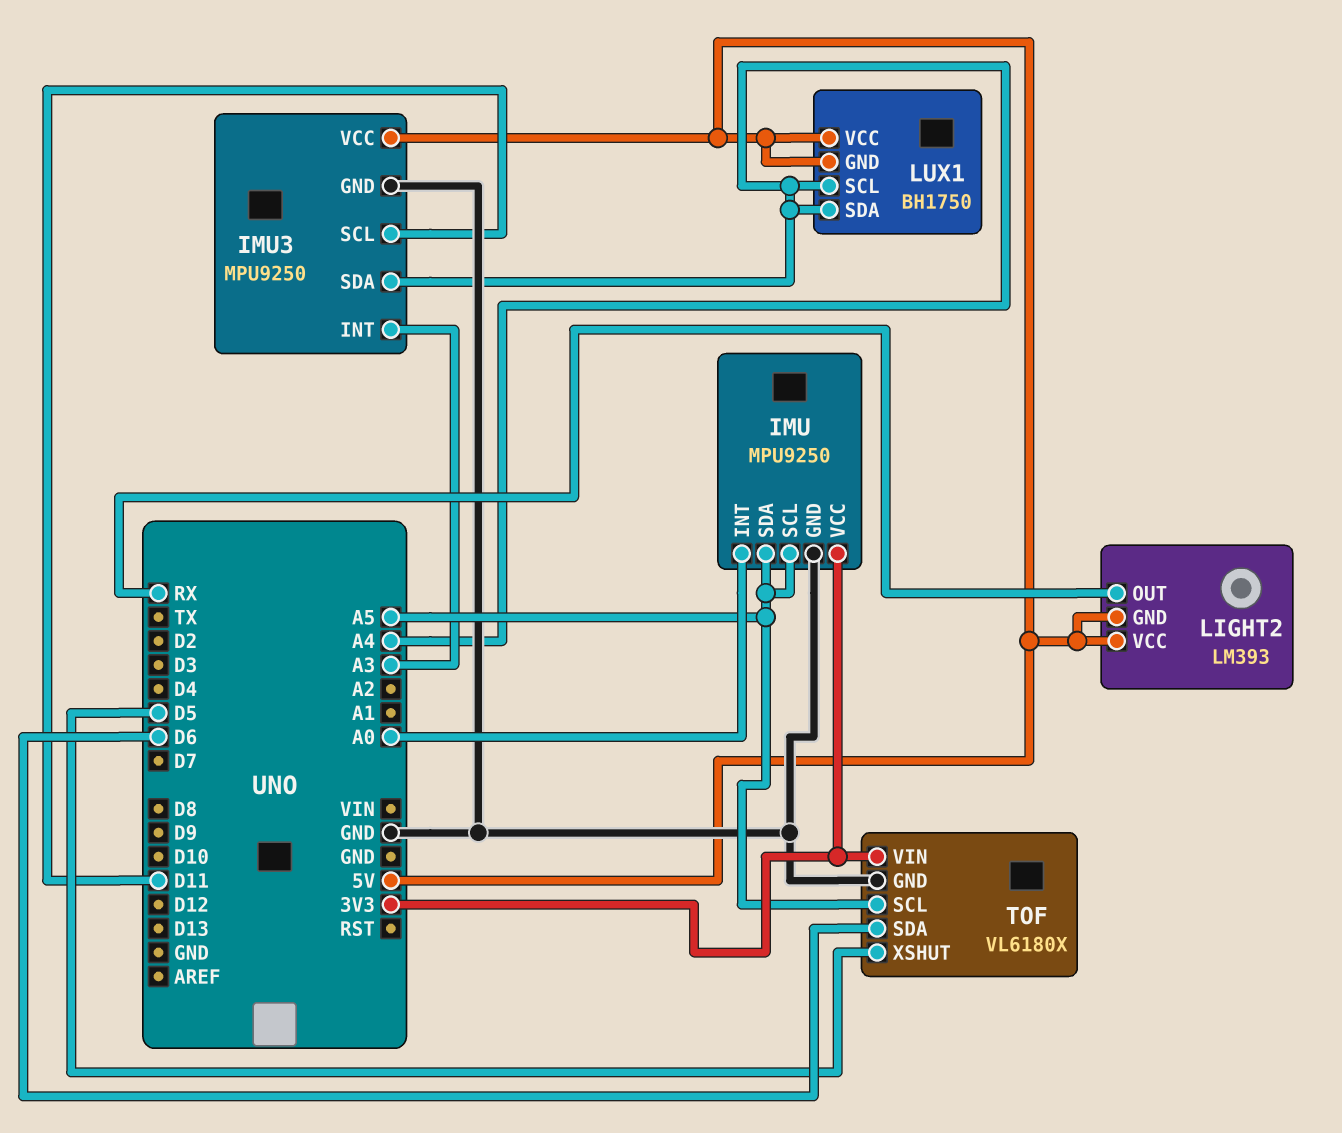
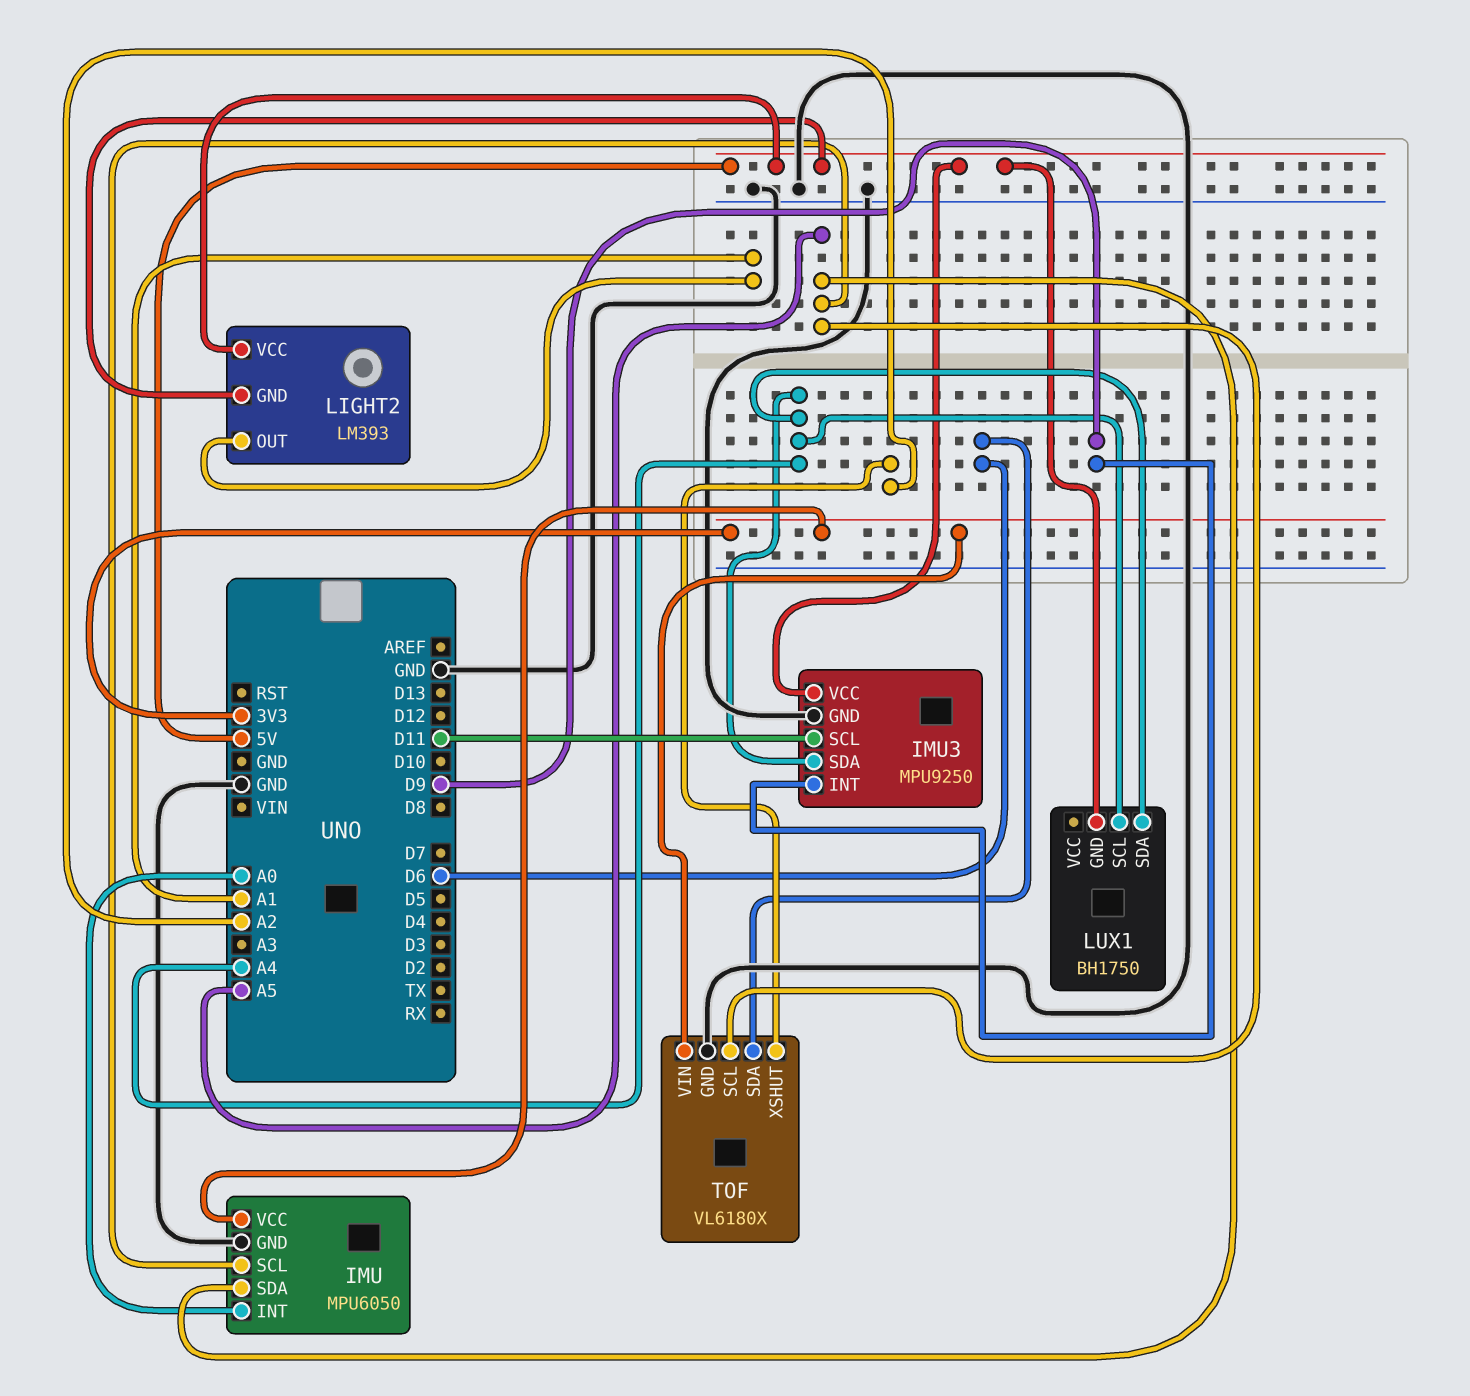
IMU: MPU9250 -> MPU6050
IMU3 pin INT: A3 -> D9
LIGHT2 pin OUT: RX -> A1
LUX1 pin VCC: 5V -> none
TOF pin XSHUT: D5 -> A2

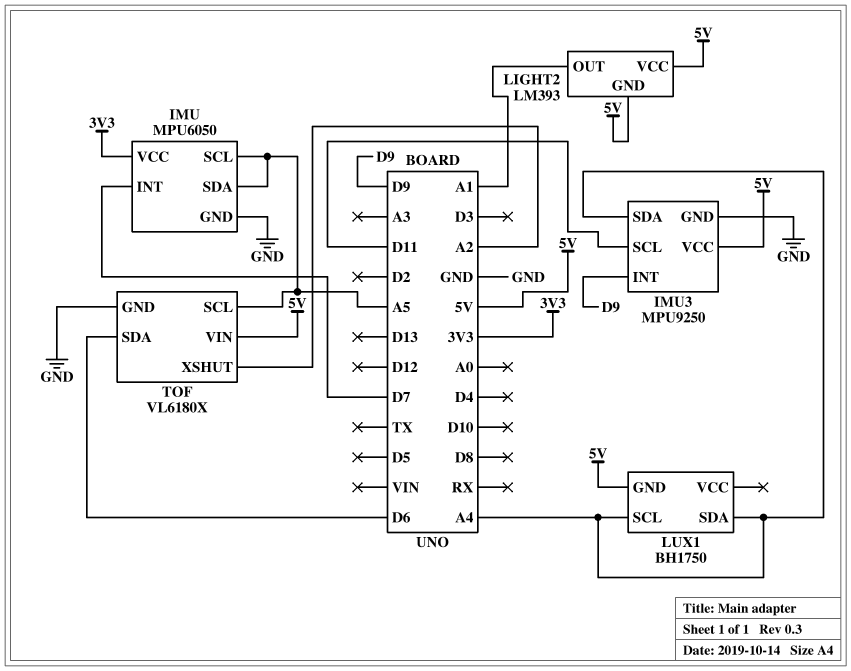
IMU pin INT: A0 -> D7
TOF pin VIN: 3V3 -> 5V

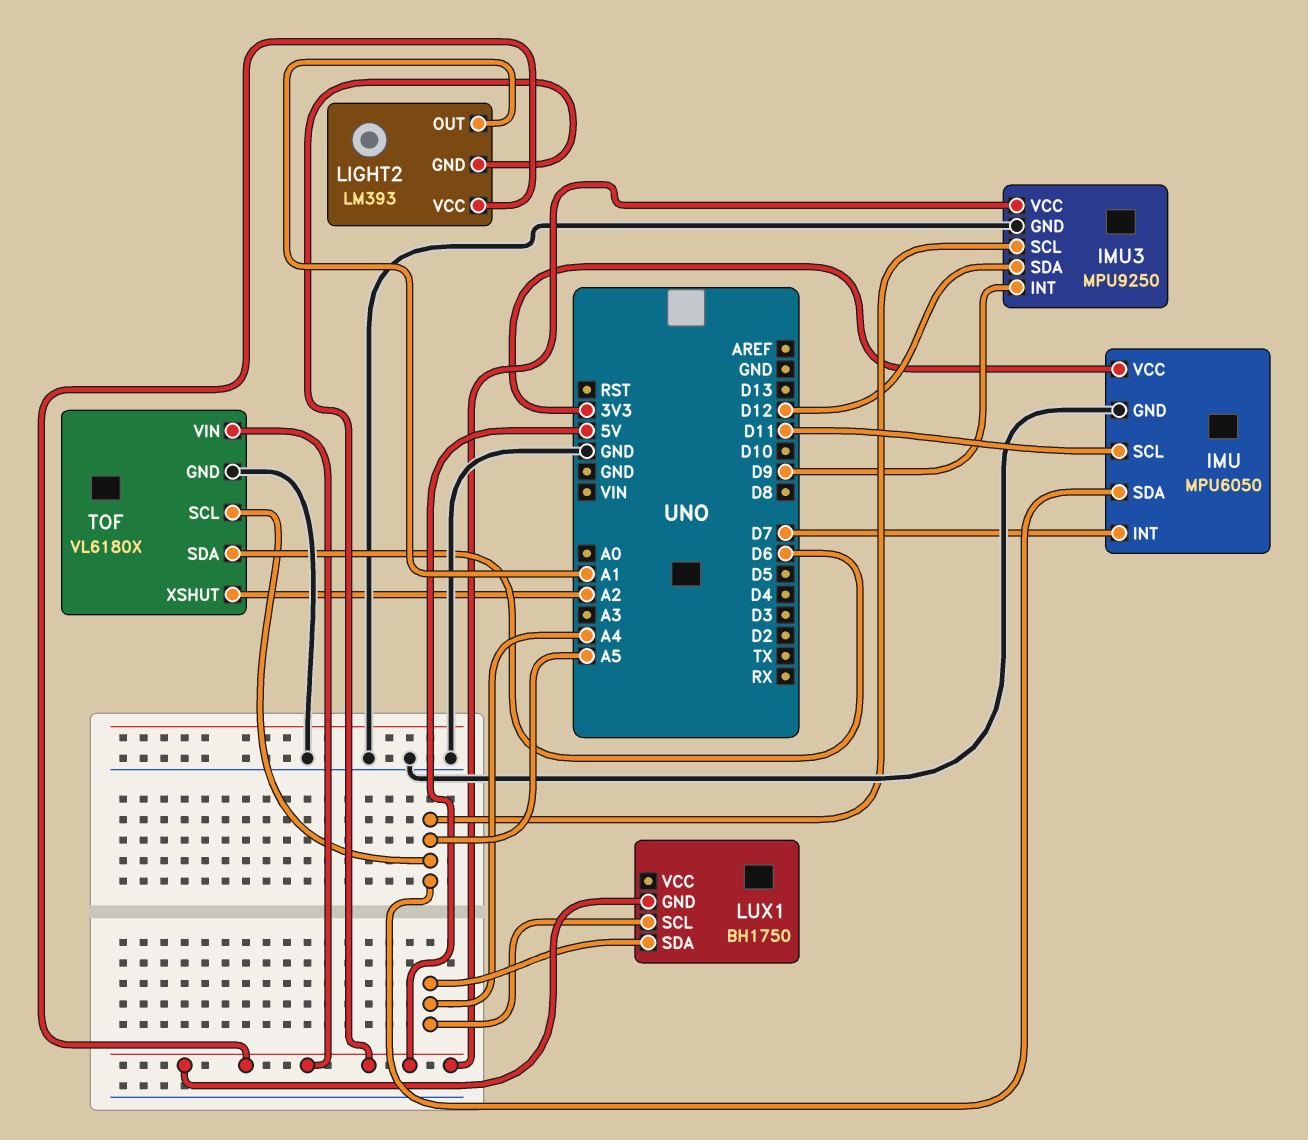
IMU pin SCL: A5 -> D11
IMU3 pin SCL: D11 -> A5
IMU3 pin SDA: A4 -> D12

